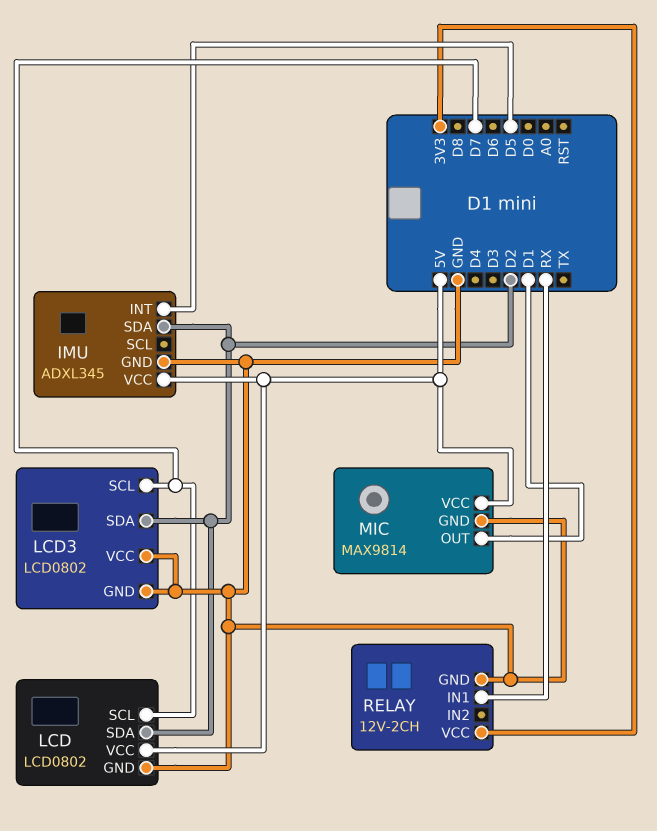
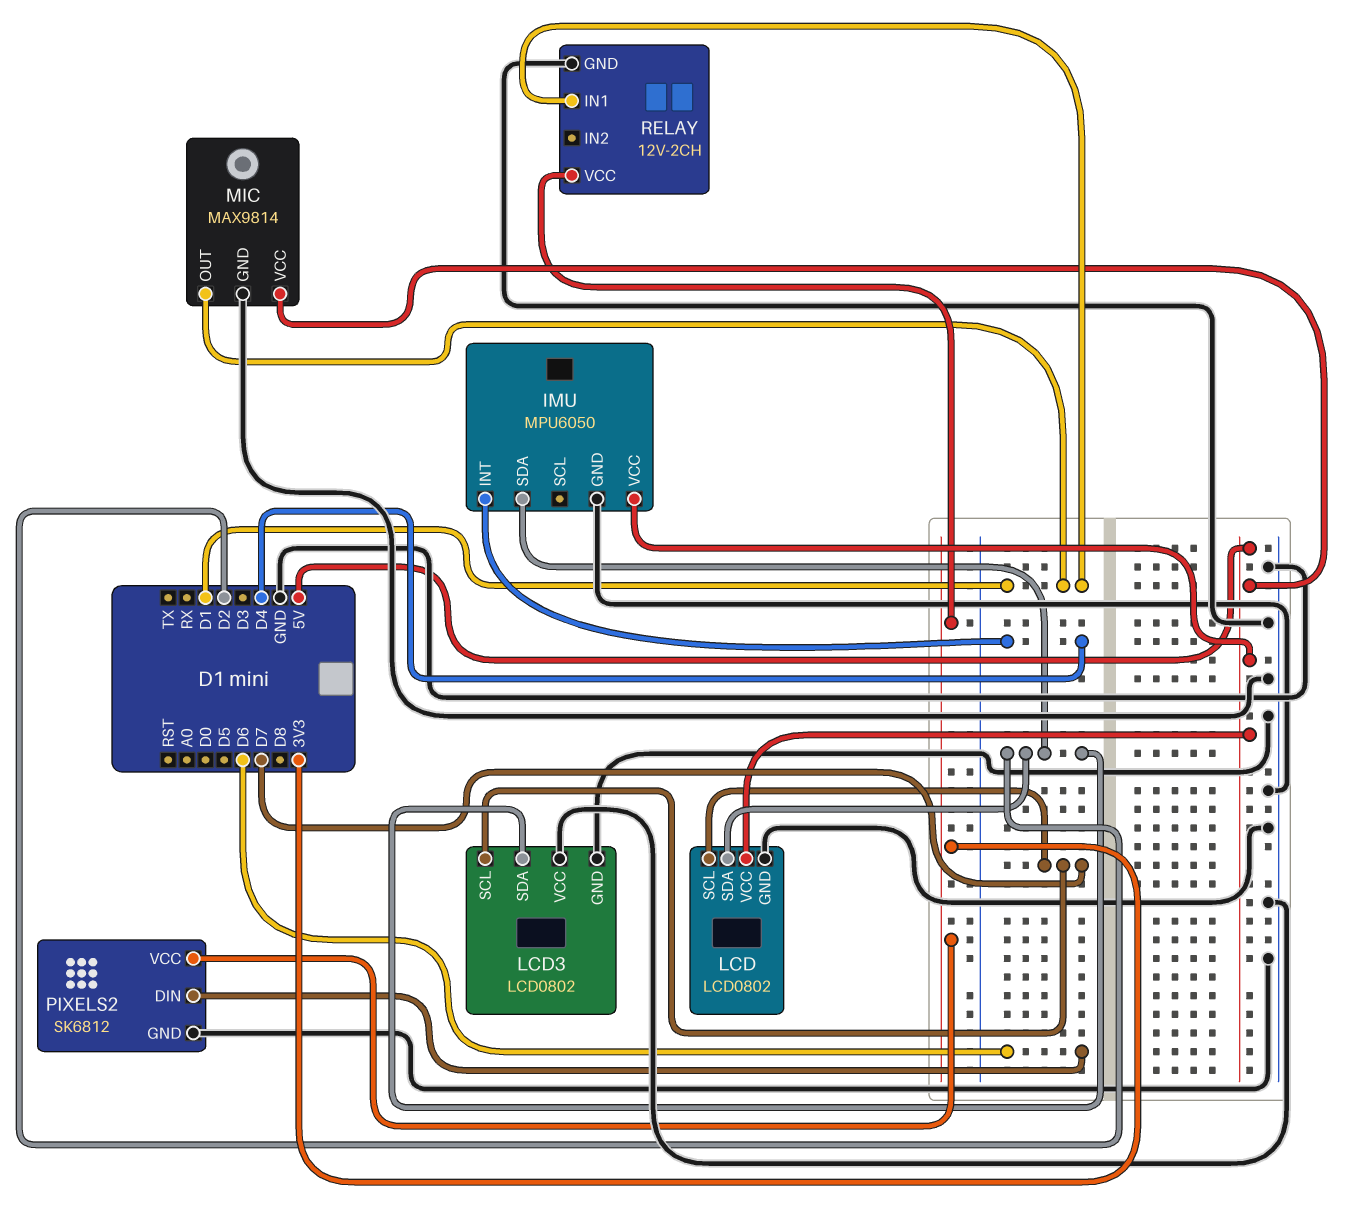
IMU: ADXL345 -> MPU6050
IMU pin INT: D5 -> D4
PIXELS2: none -> SK6812
PIXELS2 pin DIN: none -> D6
PIXELS2 pin GND: none -> GND
PIXELS2 pin VCC: none -> 3V3
RELAY pin IN1: RX -> D1

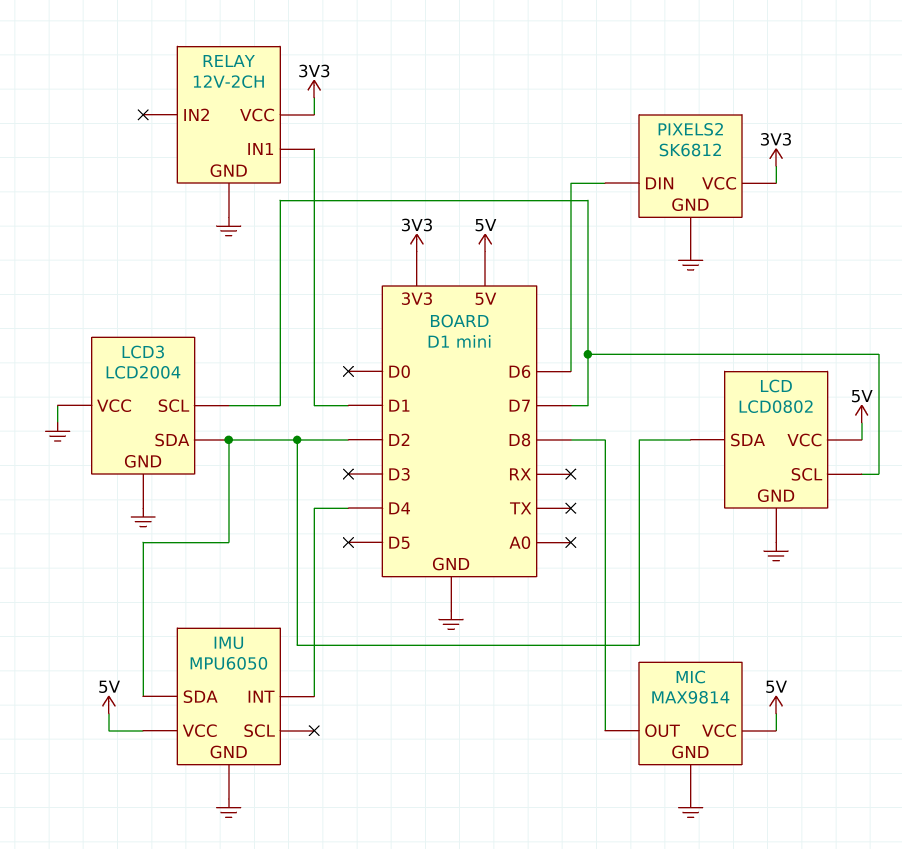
LCD3: LCD0802 -> LCD2004
MIC pin OUT: D1 -> D8

